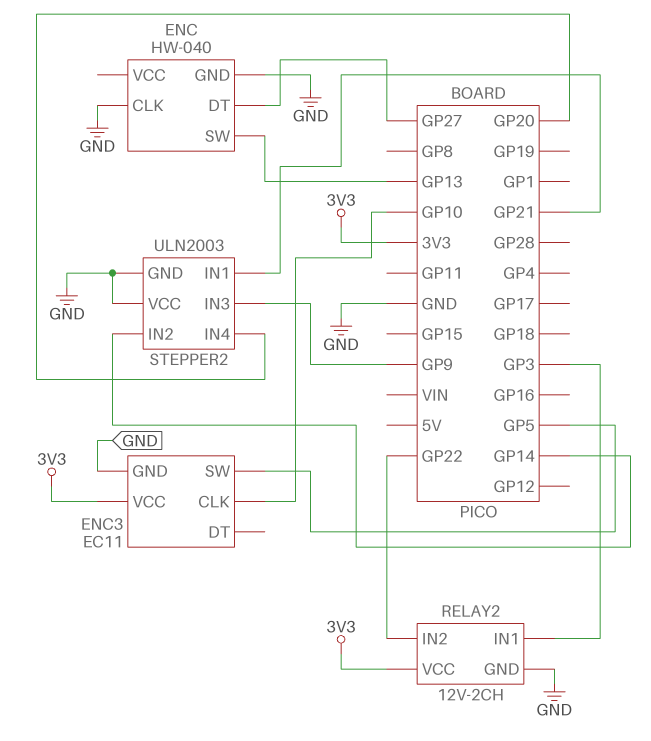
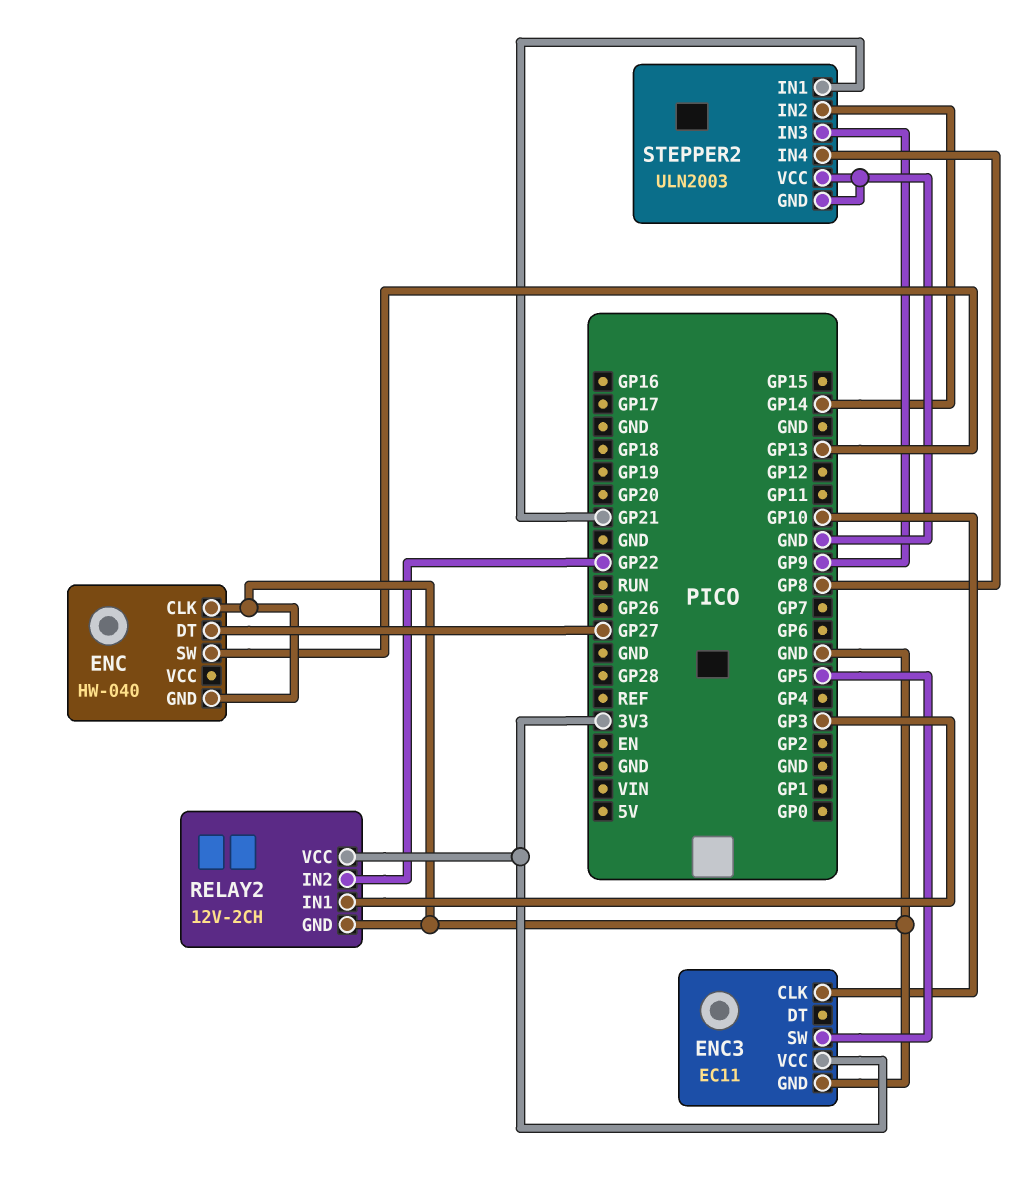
STEPPER2 pin IN4: GP20 -> GP8

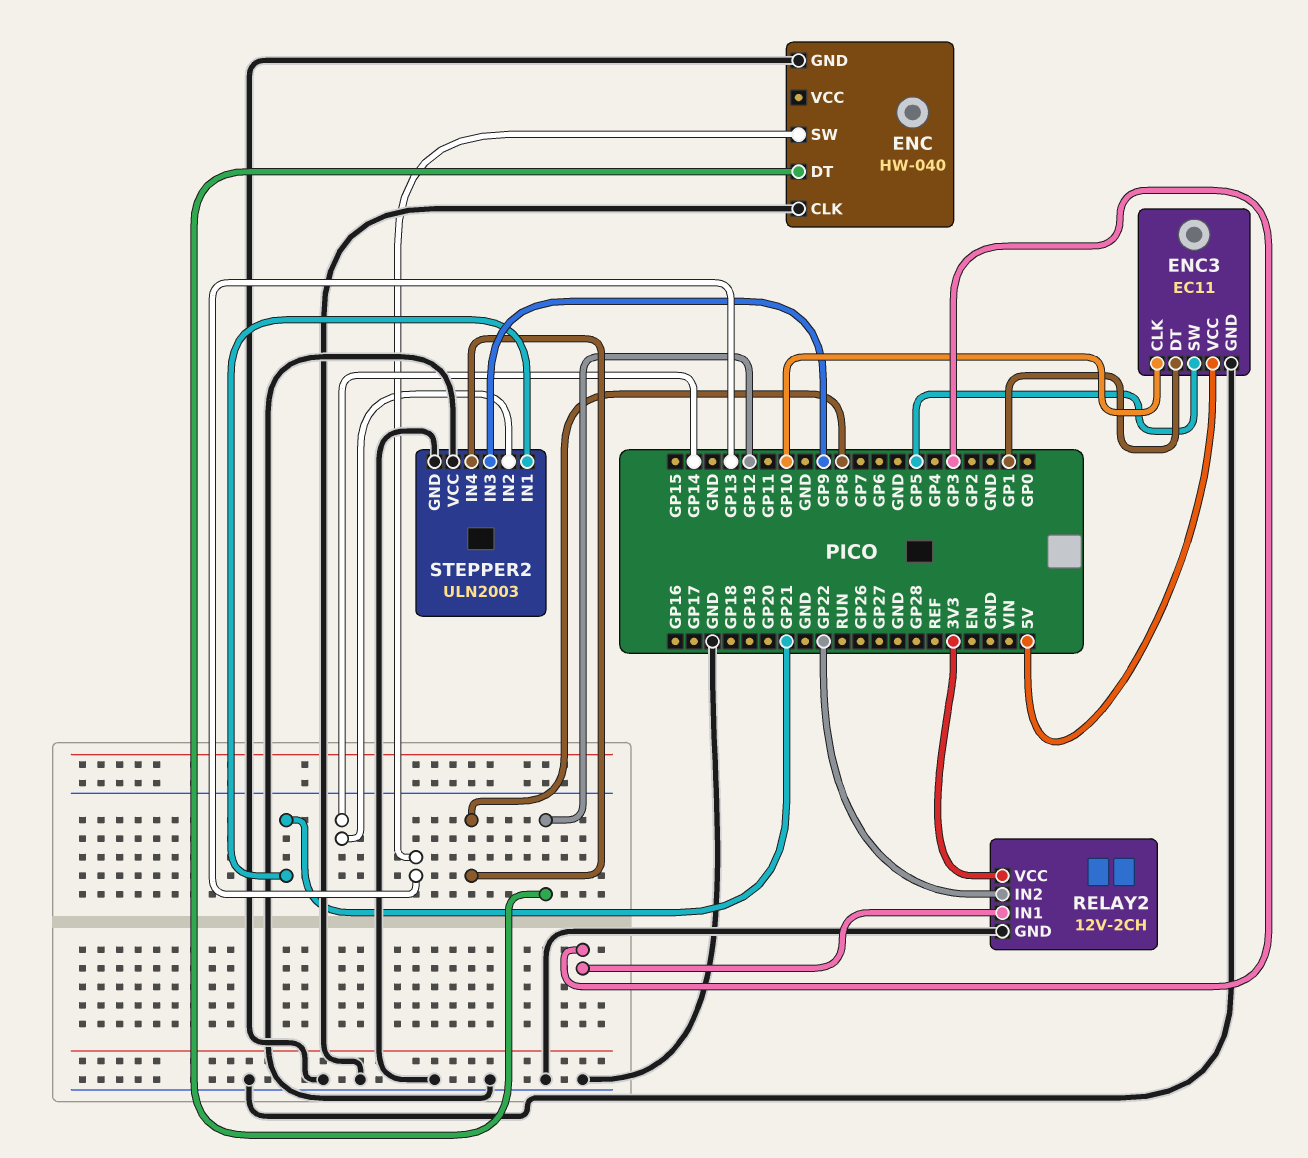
ENC pin DT: GP27 -> GP12
ENC3 pin DT: none -> GP1
ENC3 pin VCC: 3V3 -> 5V

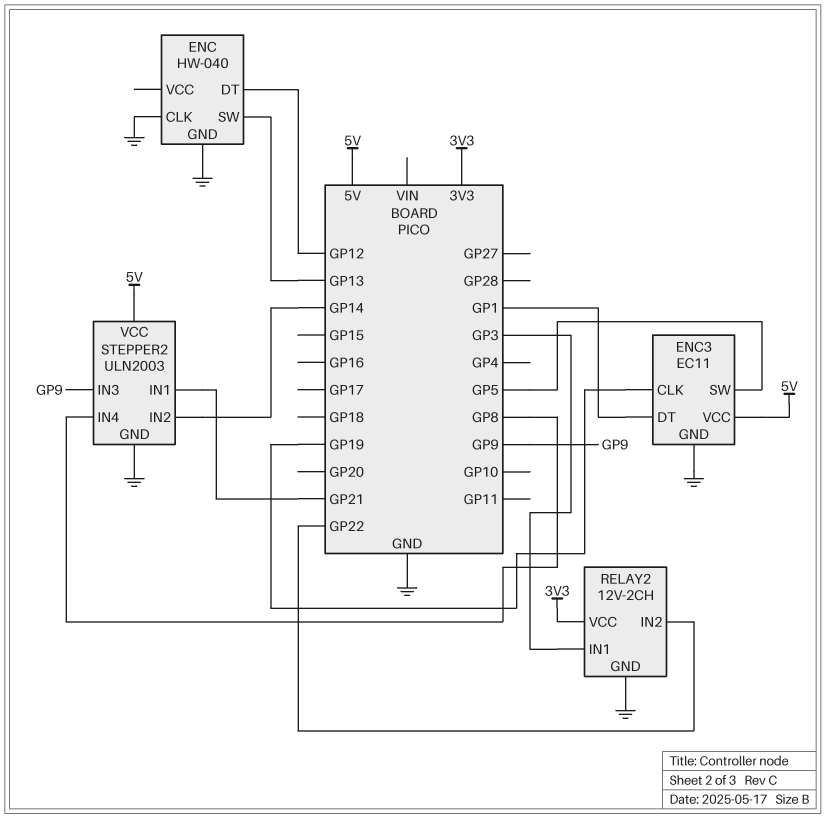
ENC3 pin CLK: GP10 -> GP19
STEPPER2 pin VCC: GND -> 5V

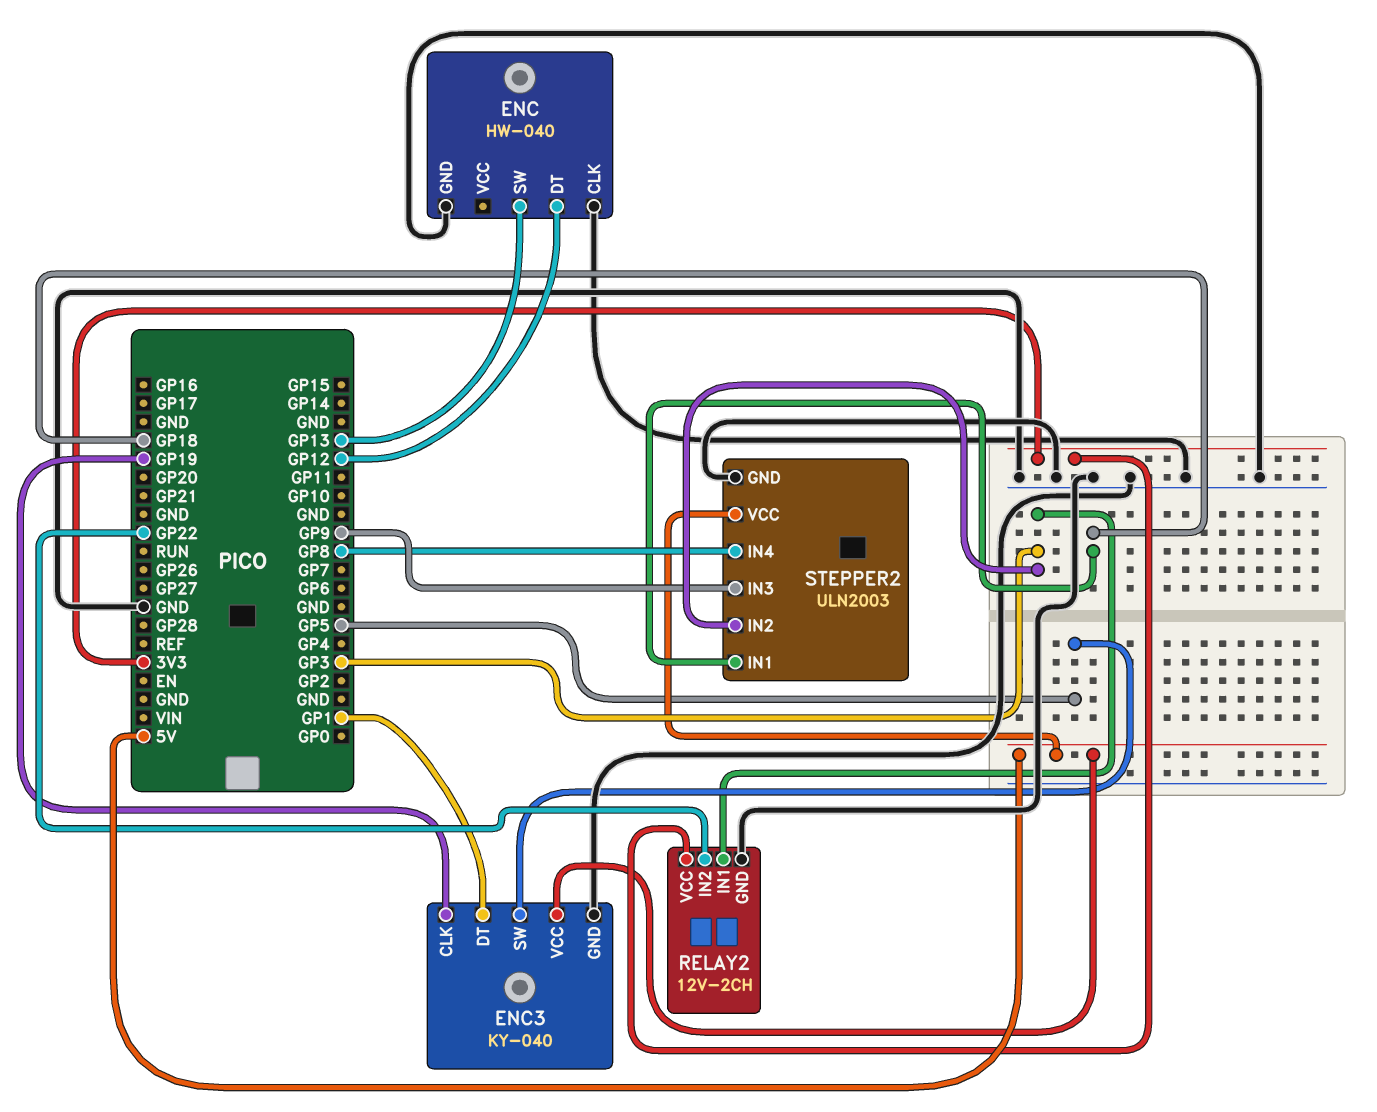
ENC3: EC11 -> KY-040
STEPPER2 pin IN1: GP21 -> GP18
STEPPER2 pin IN2: GP14 -> GP3

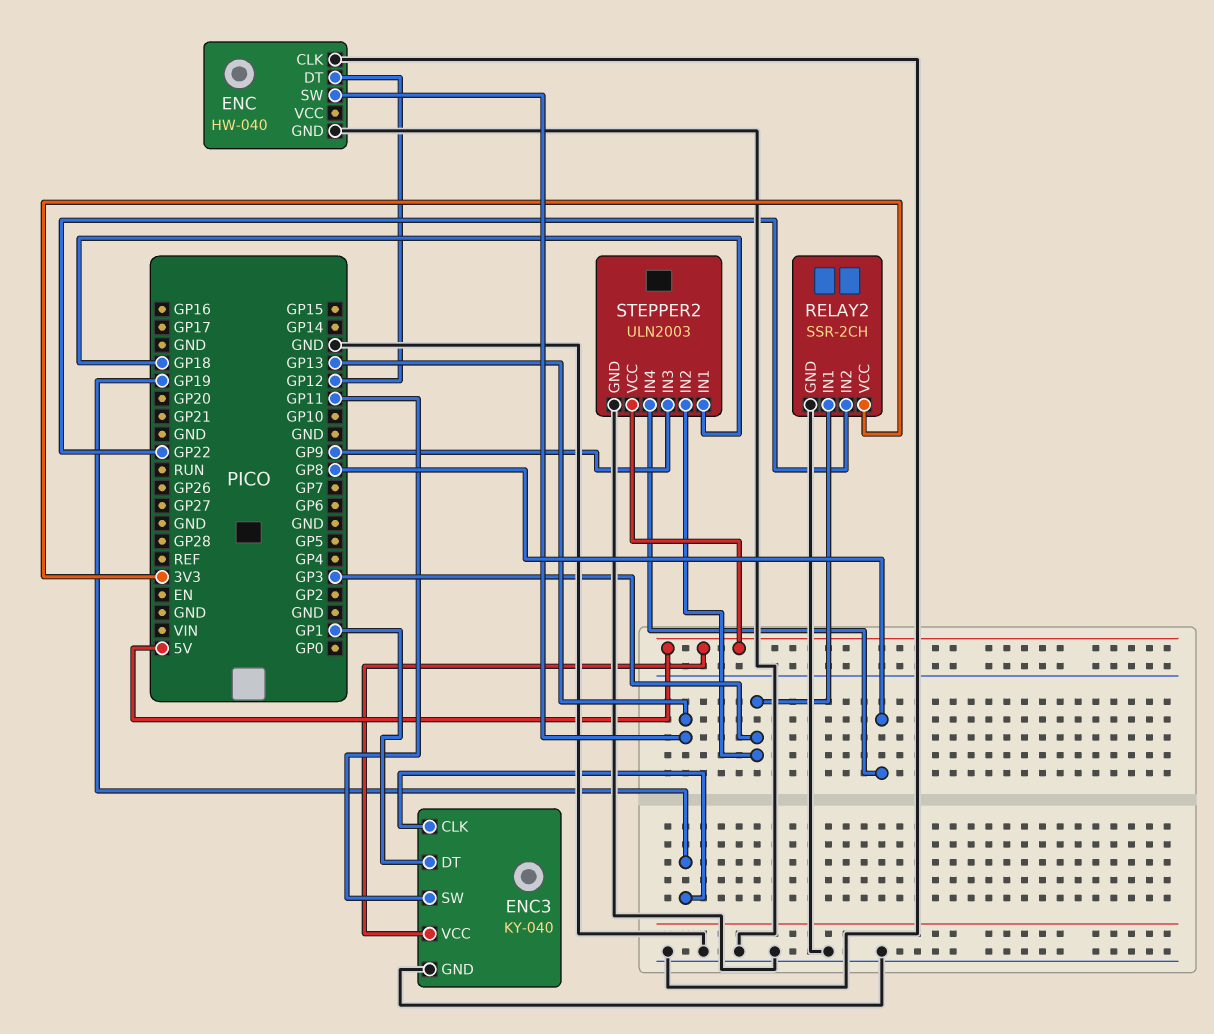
ENC3 pin SW: GP5 -> GP11
RELAY2: 12V-2CH -> SSR-2CH

